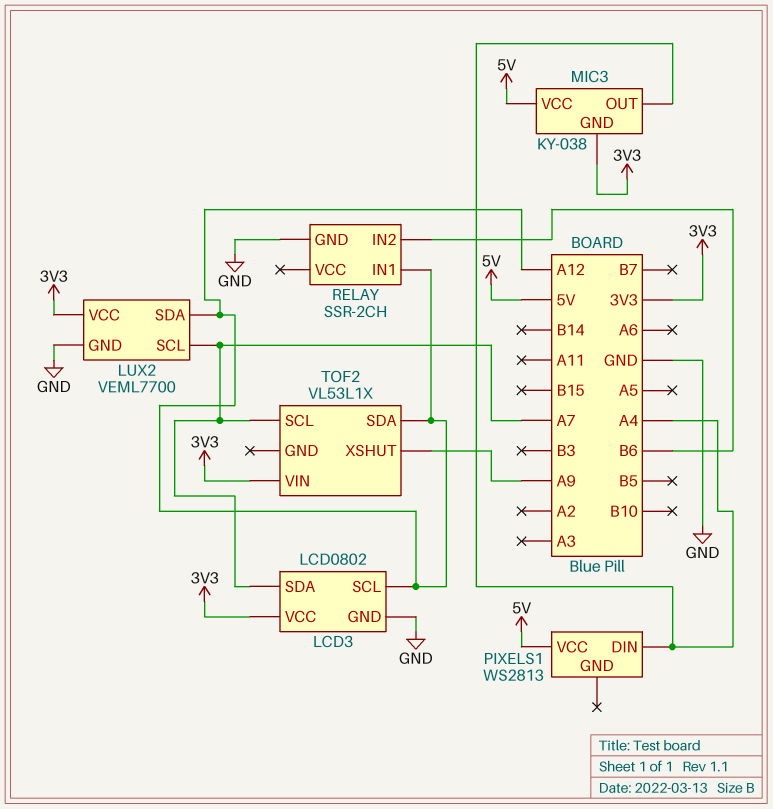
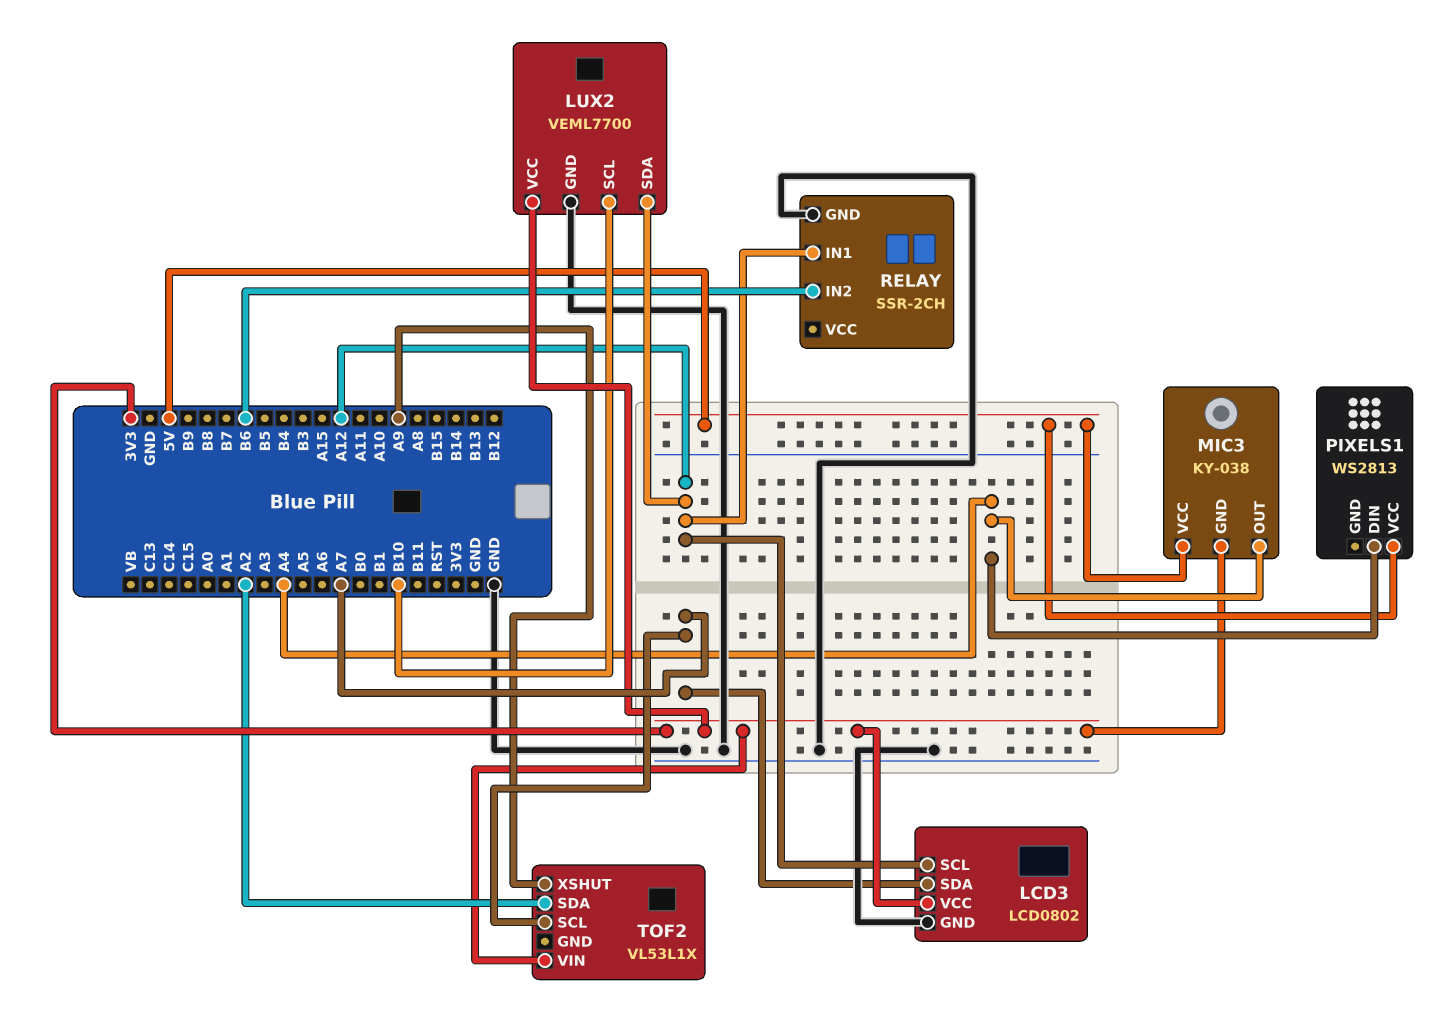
LUX2 pin SCL: A7 -> B10
TOF2 pin SDA: A12 -> A2

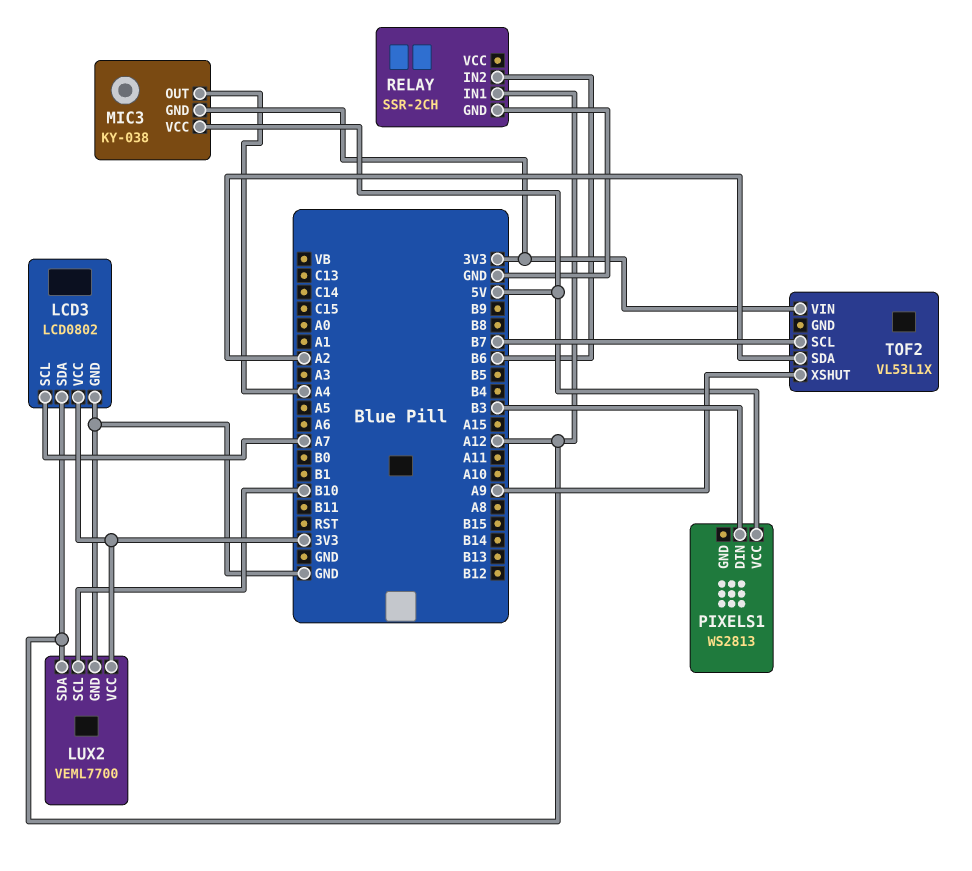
LCD3 pin SCL: A12 -> A7
LCD3 pin SDA: A7 -> A12
PIXELS1 pin DIN: A4 -> B3
TOF2 pin SCL: A7 -> B7

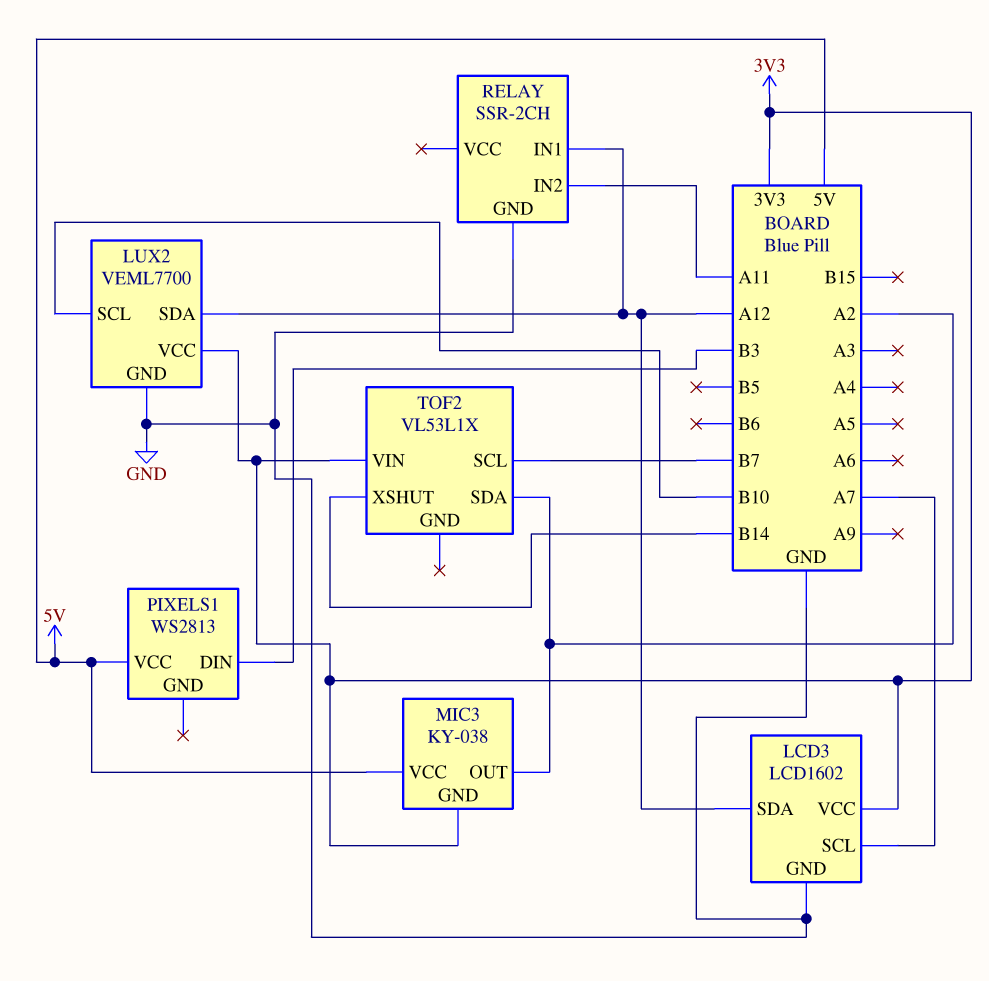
LCD3: LCD0802 -> LCD1602
MIC3 pin OUT: A4 -> A2
RELAY pin IN2: B6 -> A11
TOF2 pin XSHUT: A9 -> B14

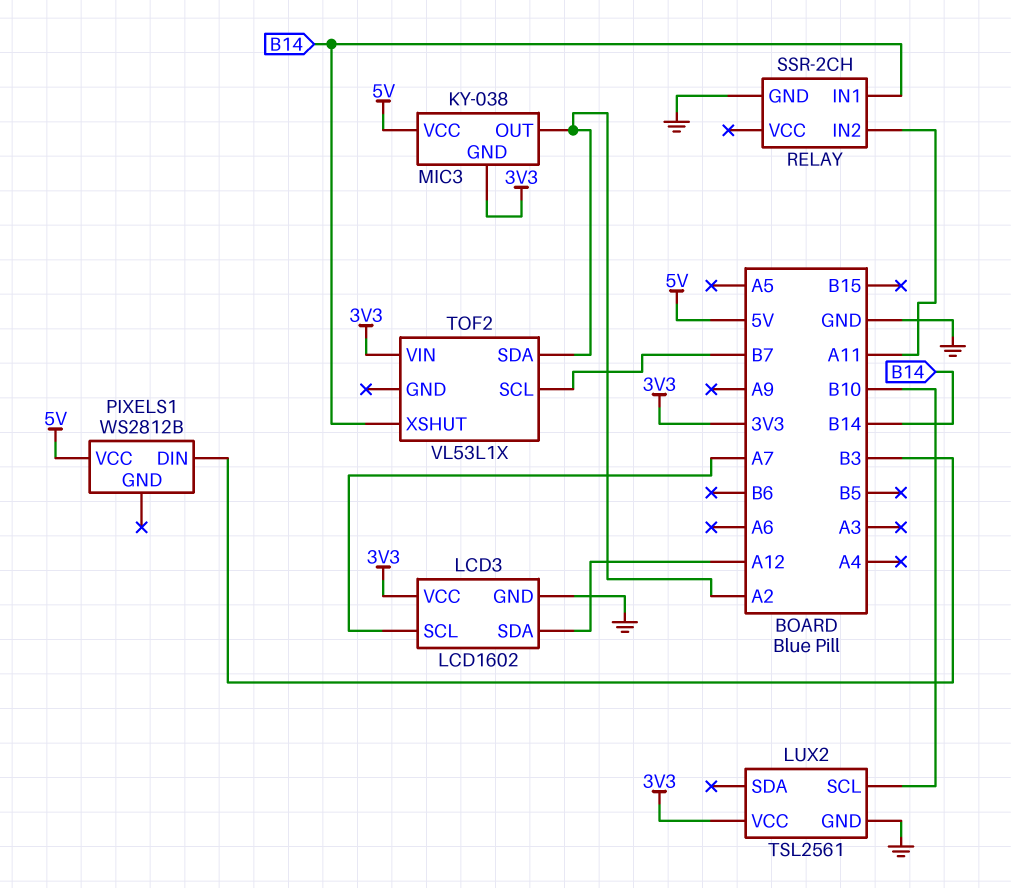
LUX2: VEML7700 -> TSL2561
LUX2 pin SDA: A12 -> none
PIXELS1: WS2813 -> WS2812B
RELAY pin IN1: A12 -> B14

